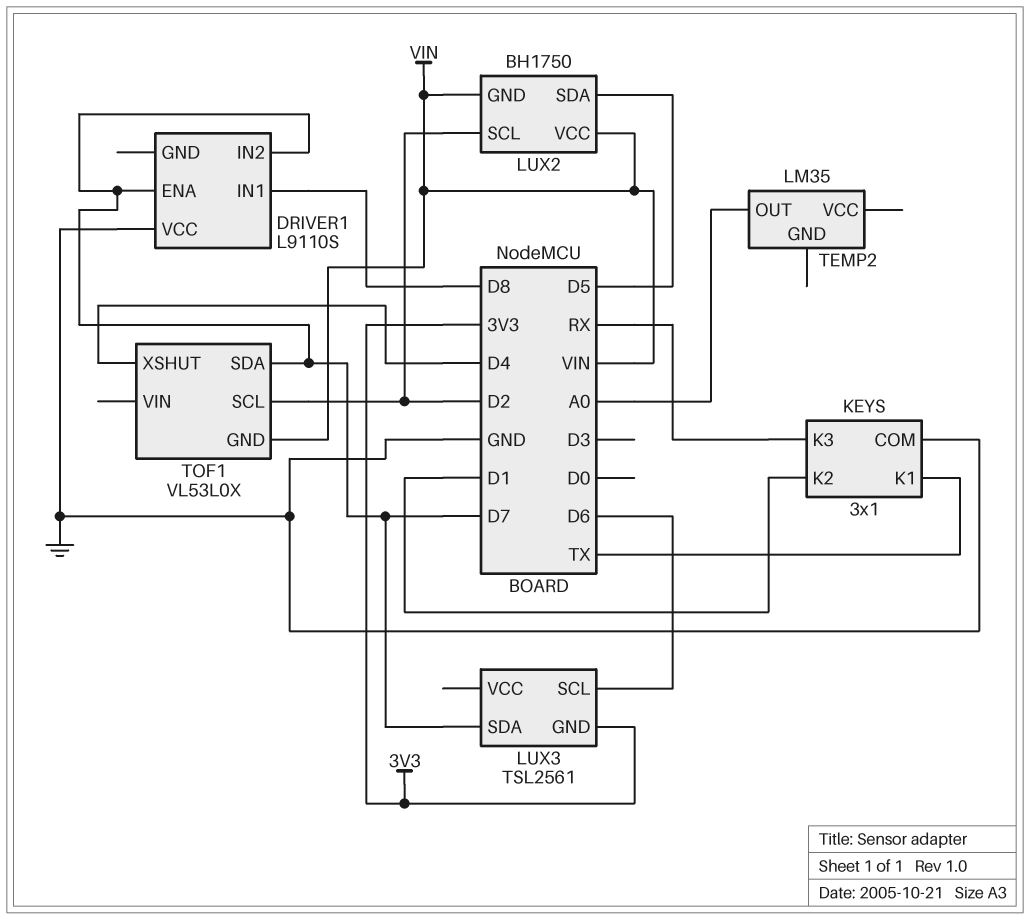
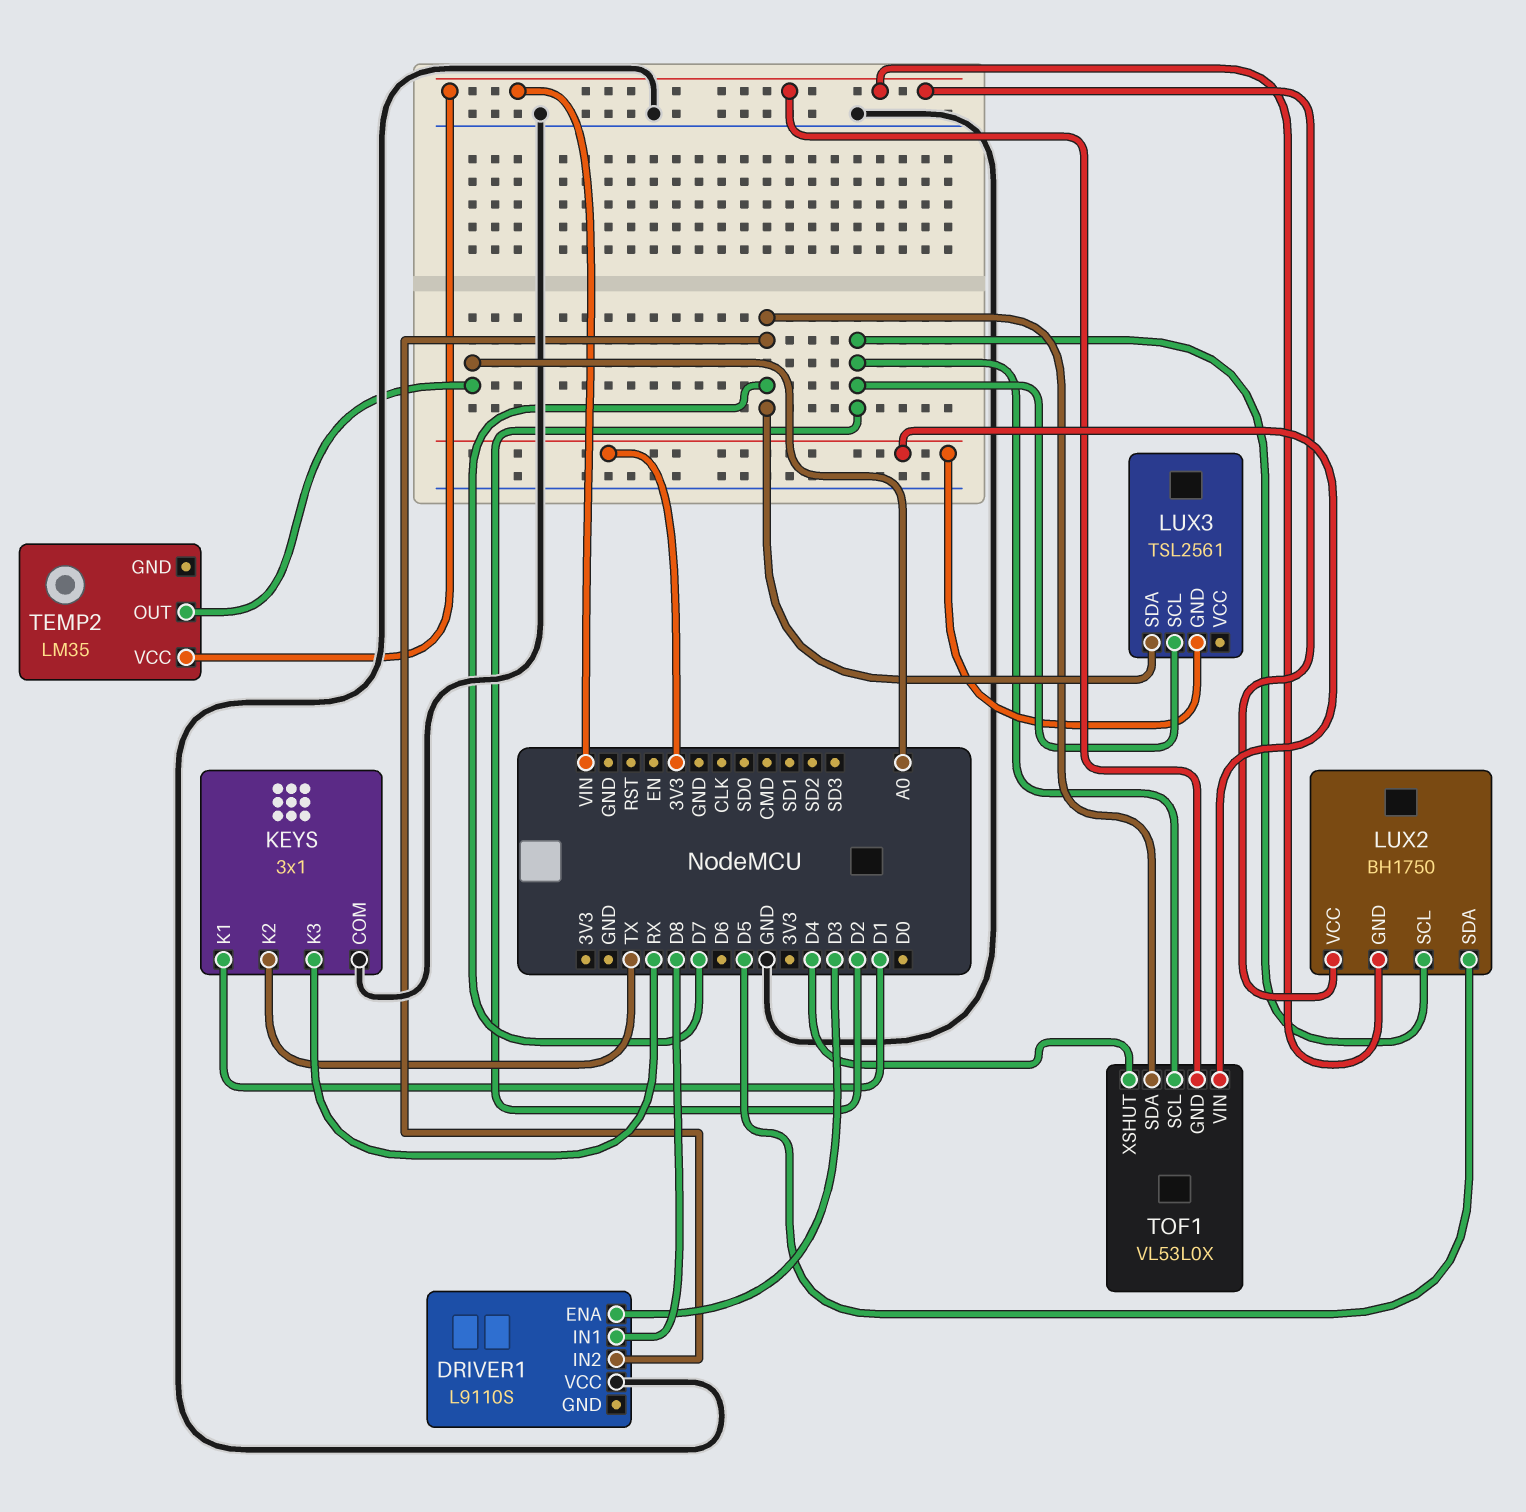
DRIVER1 pin ENA: D7 -> D3
KEYS pin K1: TX -> D1
KEYS pin K2: D1 -> TX
LUX3 pin SCL: D6 -> D2
TEMP2 pin VCC: none -> VIN
TOF1 pin VIN: none -> 3V3

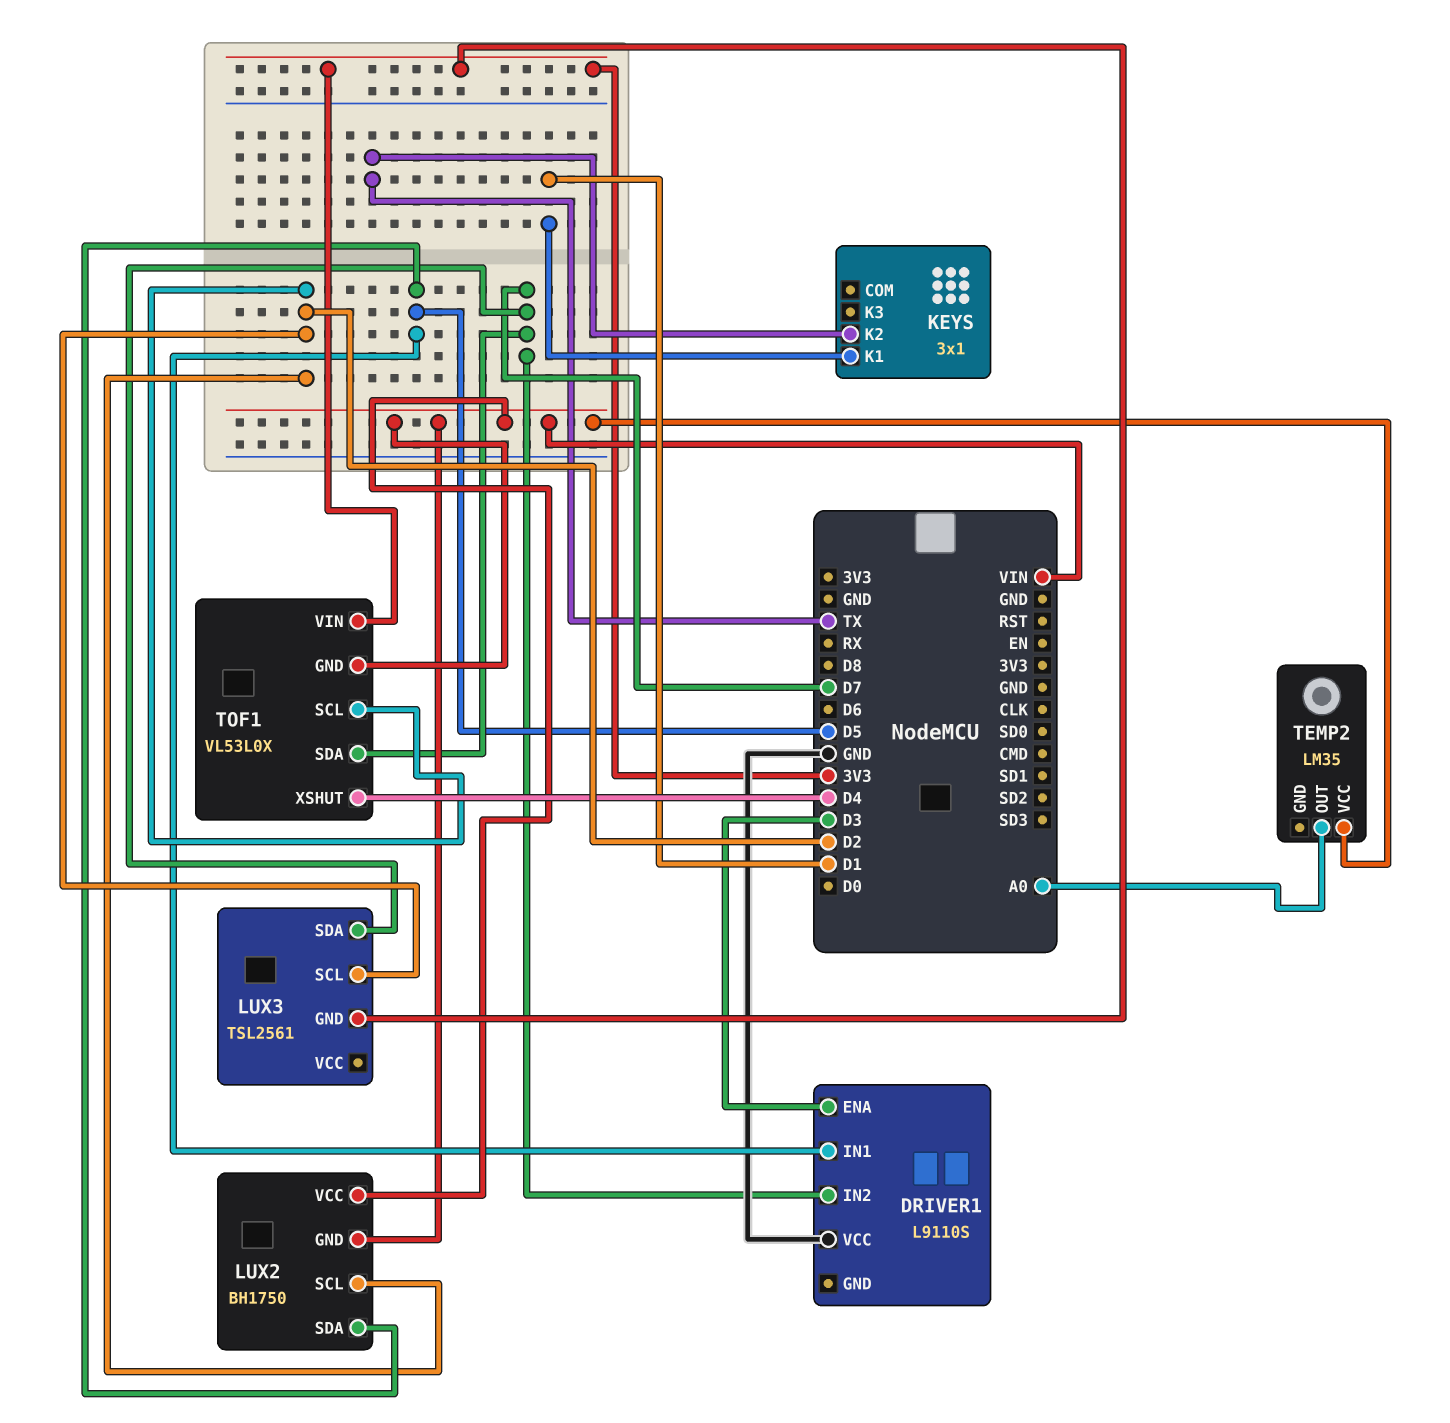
DRIVER1 pin IN1: D8 -> D5
KEYS pin COM: GND -> none
KEYS pin K3: RX -> none

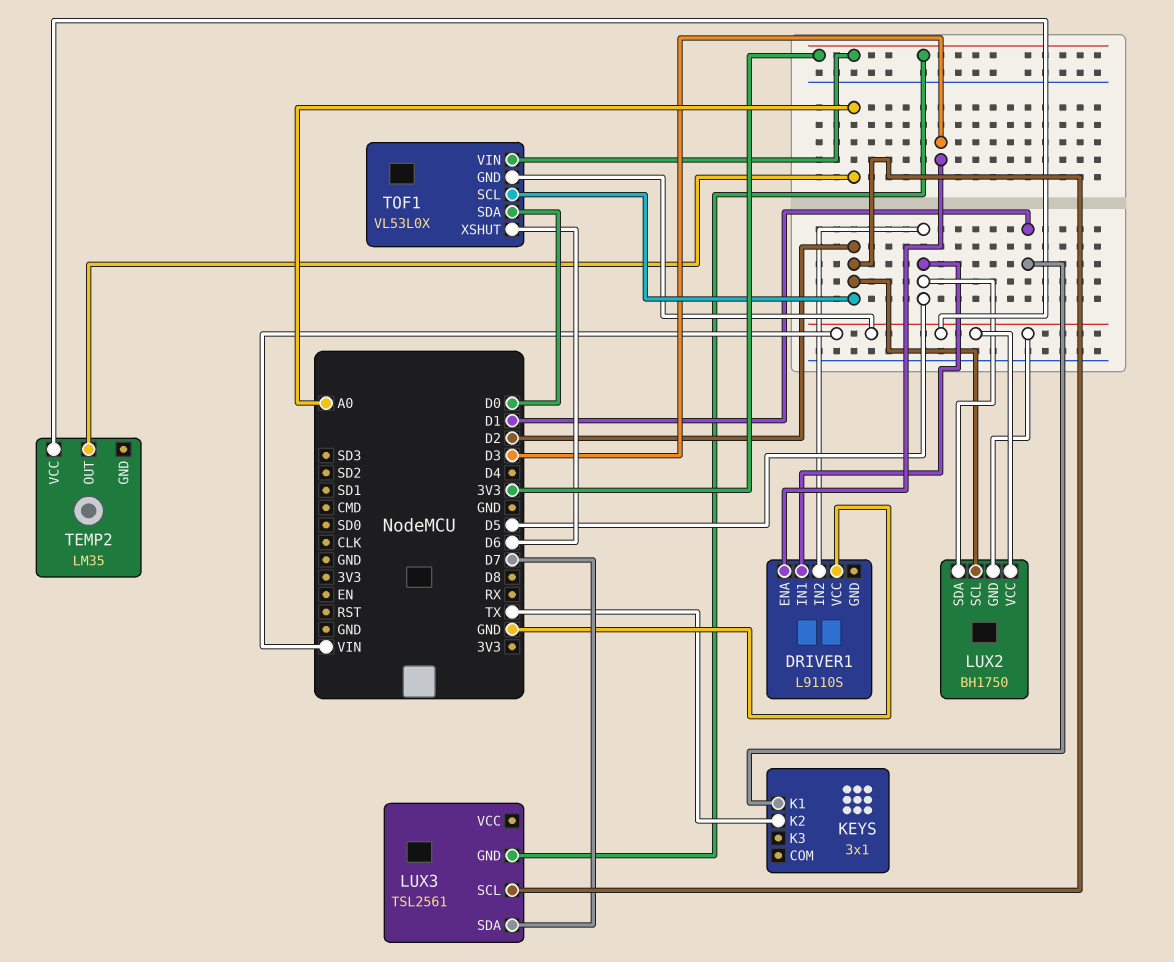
DRIVER1 pin IN2: D7 -> D5
TOF1 pin SDA: D7 -> D0
TOF1 pin XSHUT: D4 -> D6

